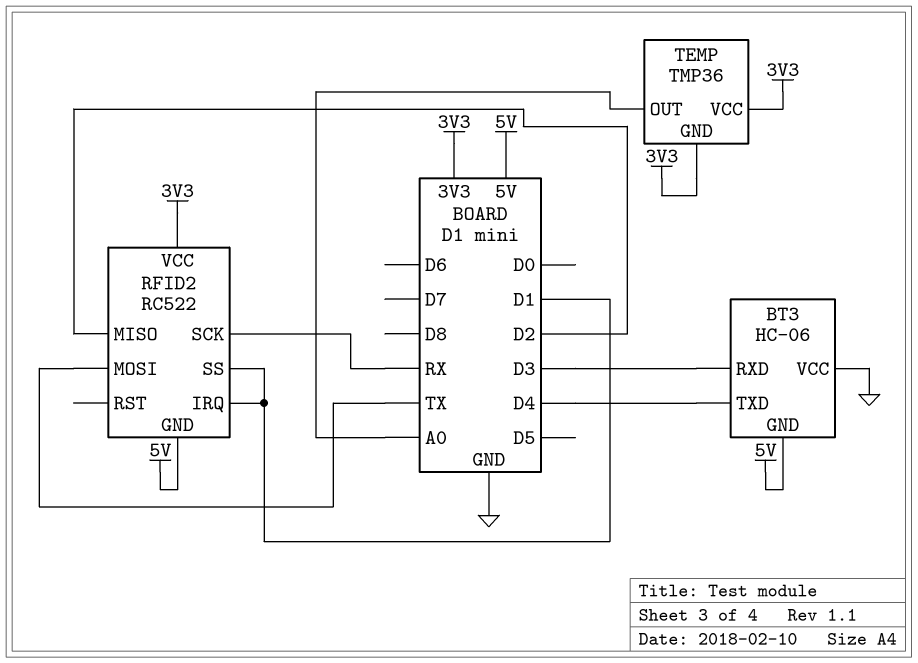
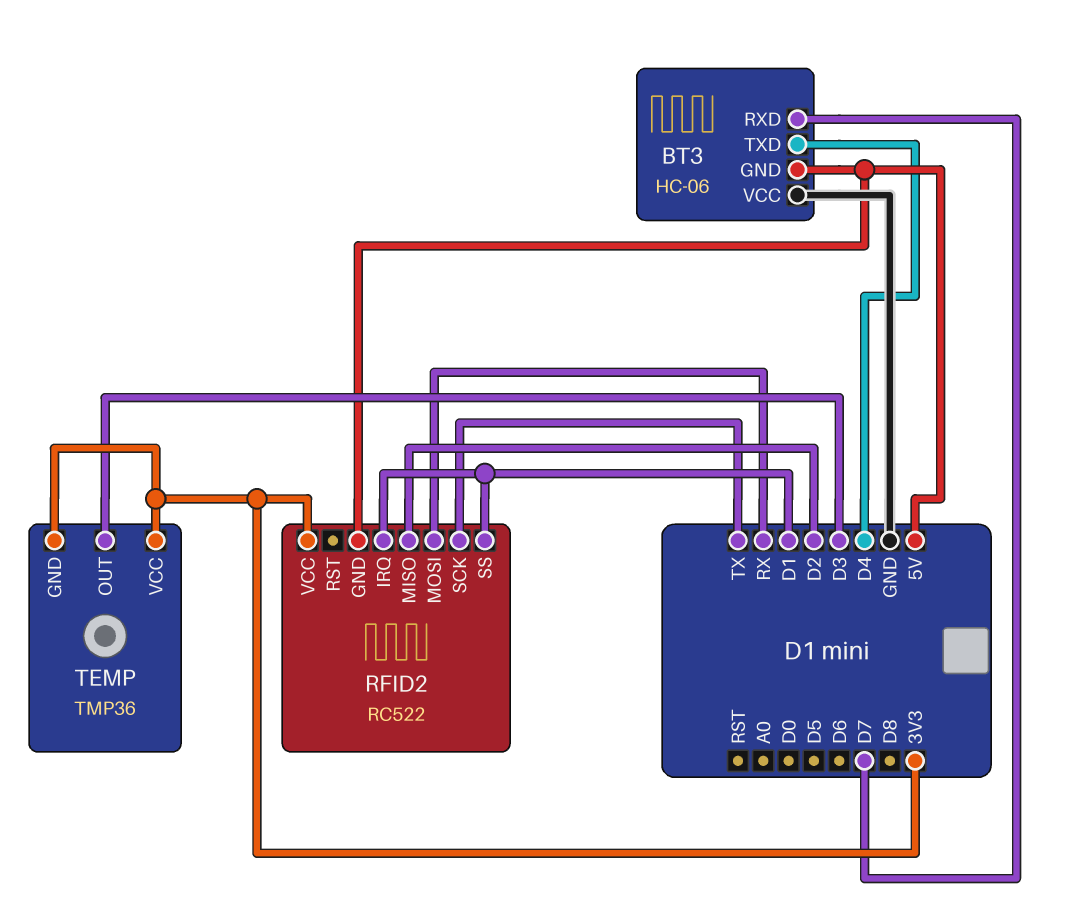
BT3 pin RXD: D3 -> D7
RFID2 pin MOSI: TX -> RX
RFID2 pin SCK: RX -> TX
TEMP pin OUT: A0 -> D3

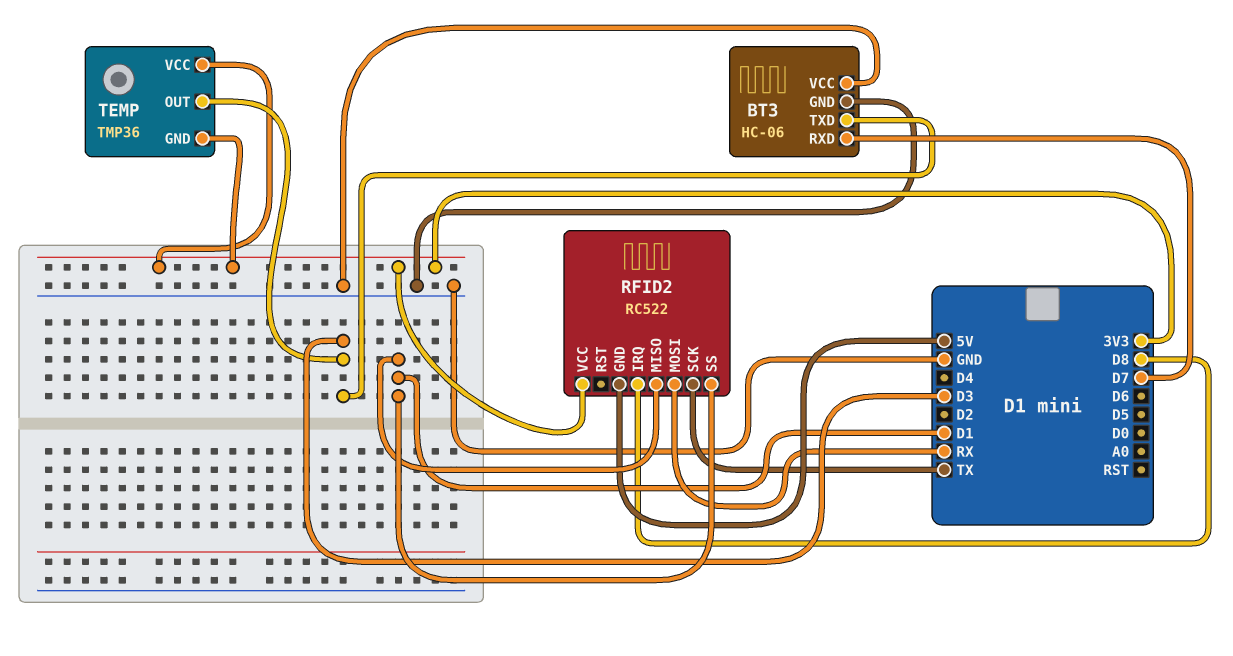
BT3 pin GND: 5V -> GND
BT3 pin TXD: D4 -> D3
RFID2 pin IRQ: D1 -> D8
RFID2 pin MISO: D2 -> D1

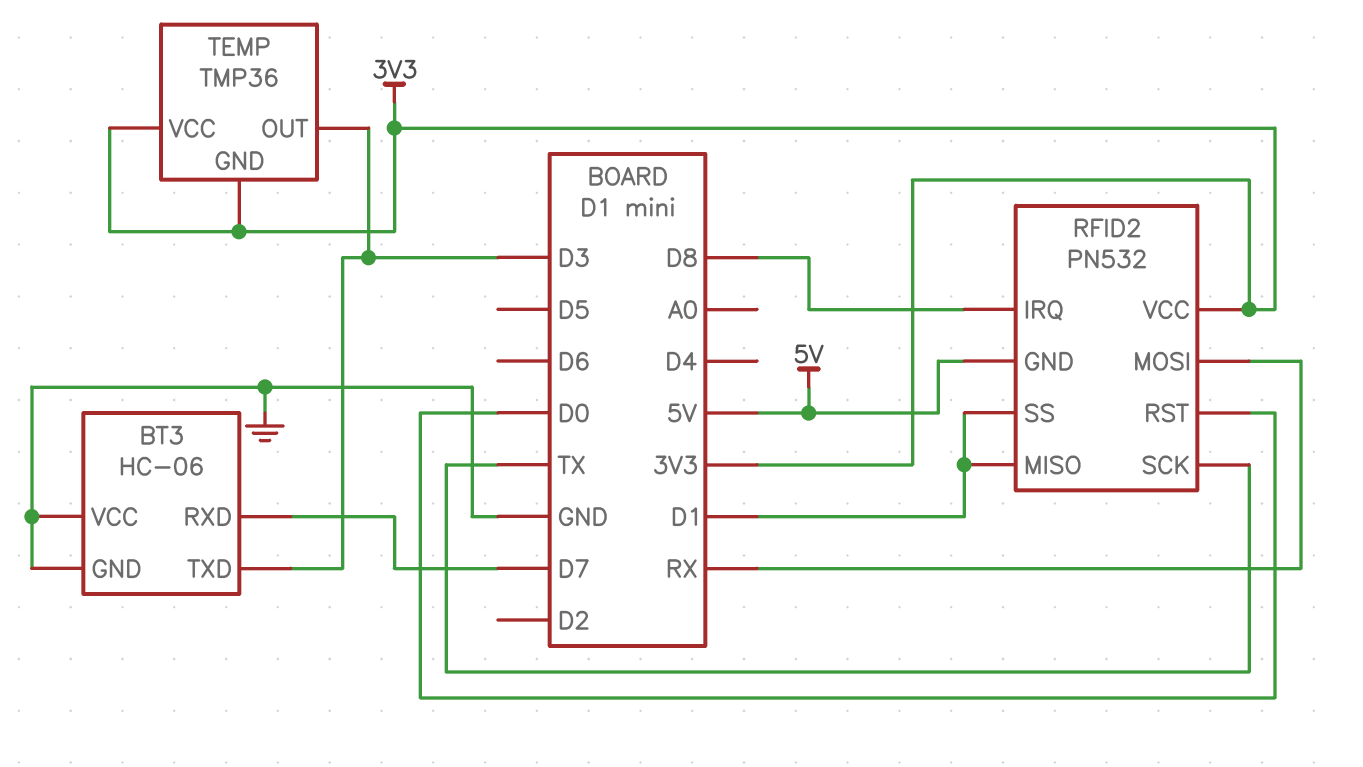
RFID2: RC522 -> PN532
RFID2 pin RST: none -> D0

